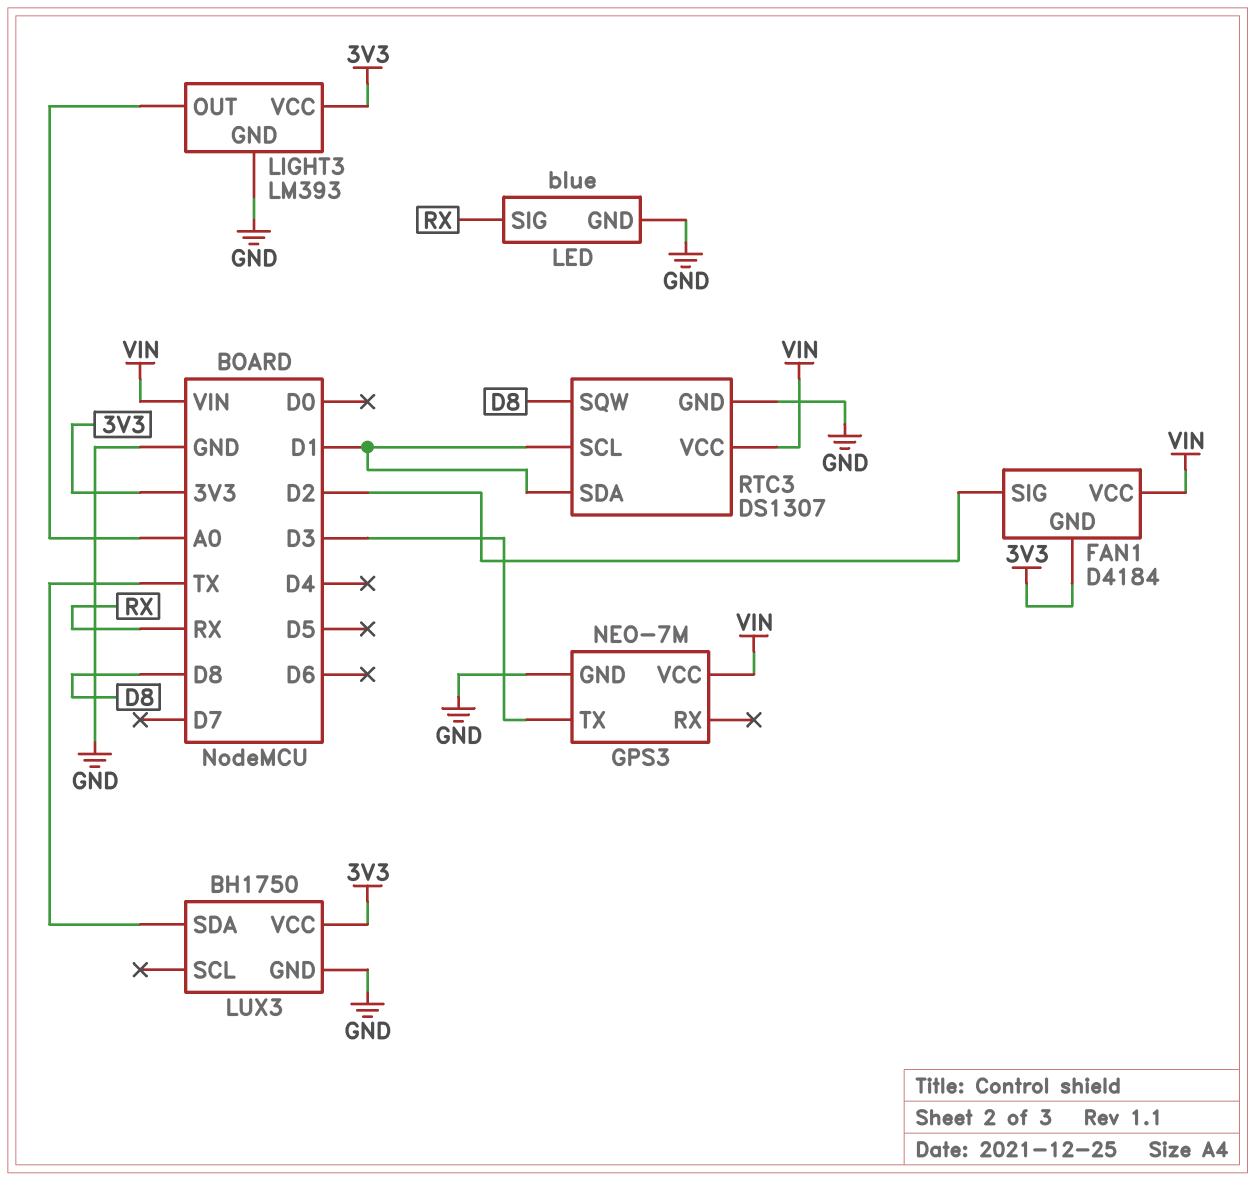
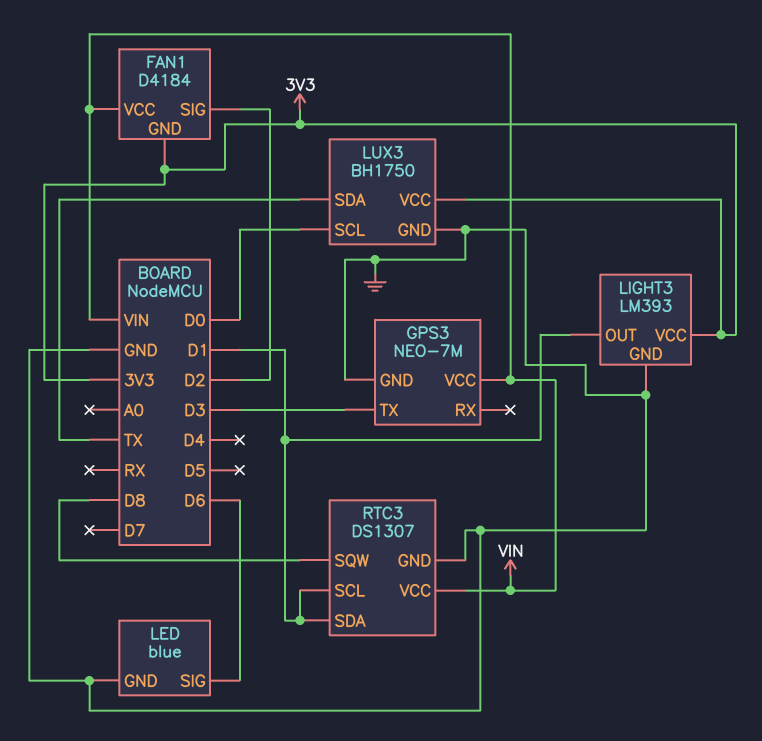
LED pin SIG: RX -> D6
LIGHT3 pin OUT: A0 -> D1
LUX3 pin SCL: none -> D0

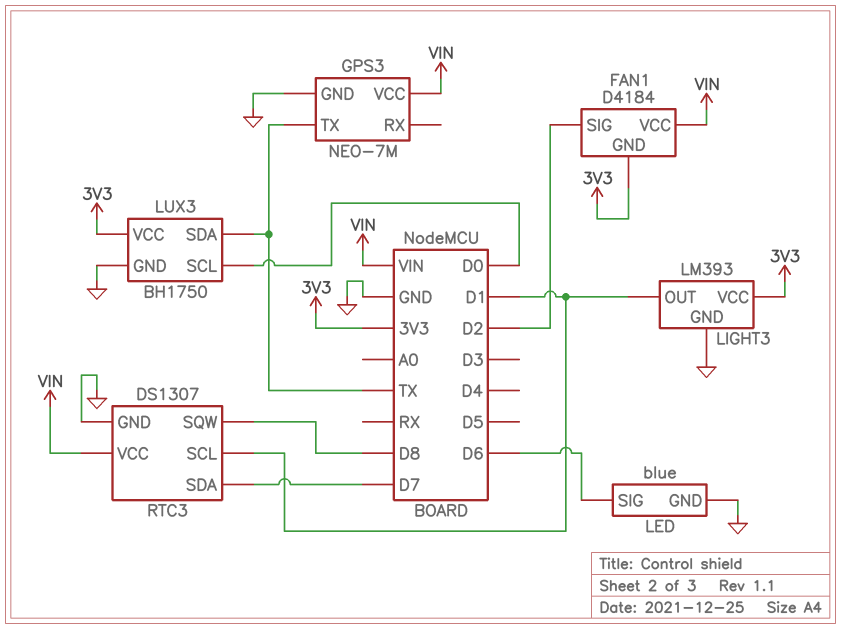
GPS3 pin TX: D3 -> TX
RTC3 pin SDA: D1 -> D7

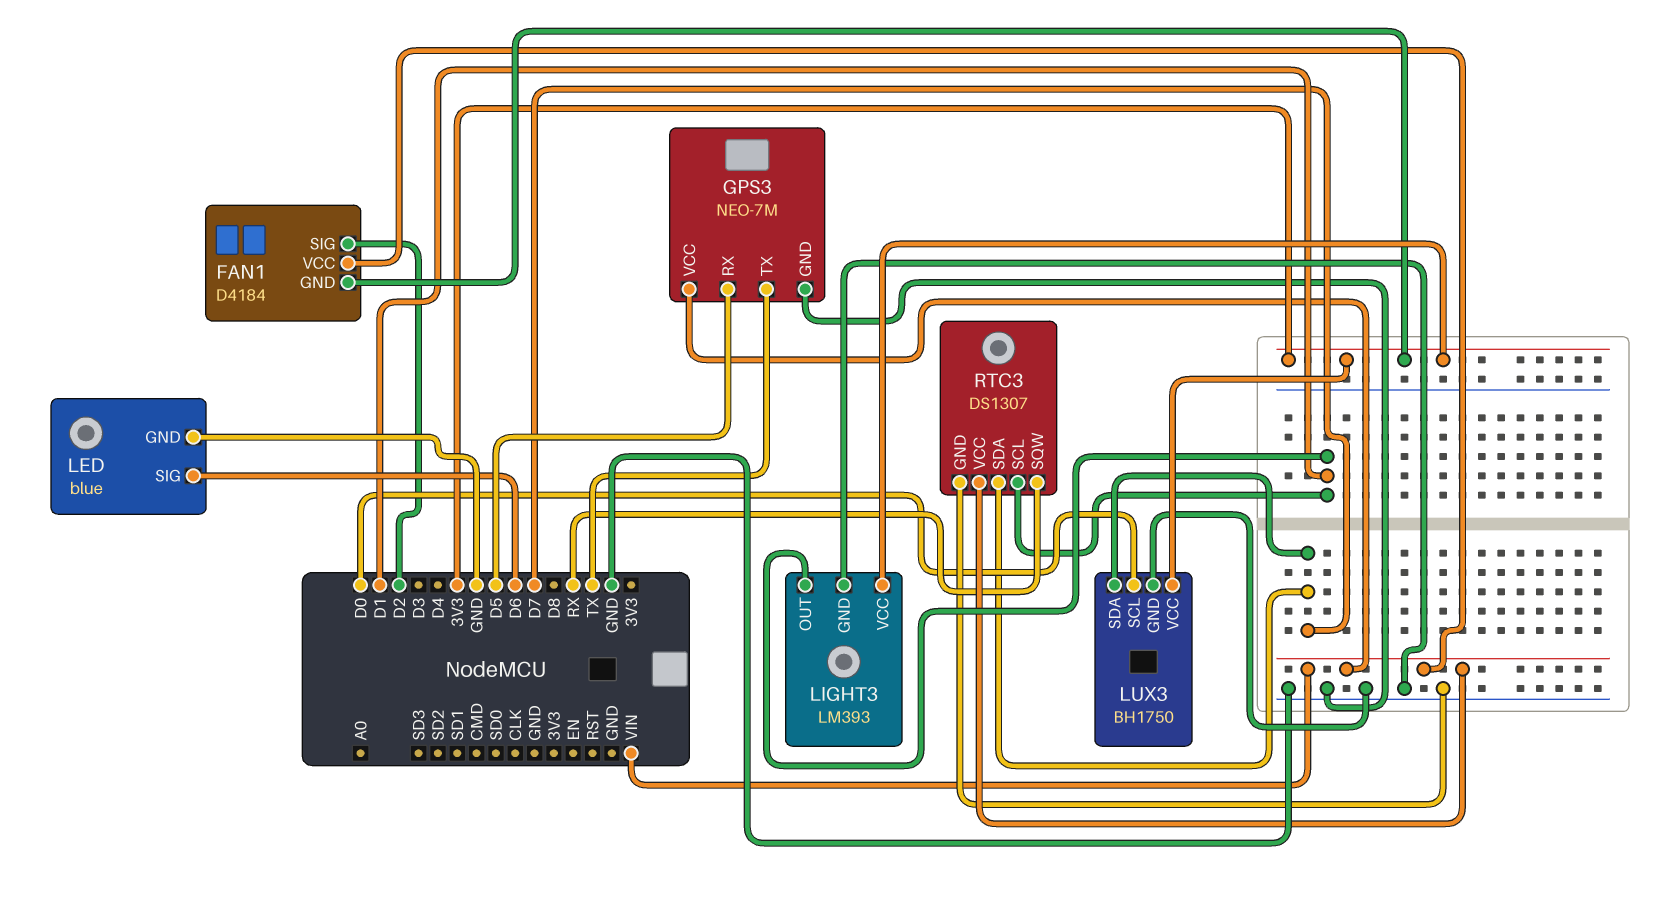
GPS3 pin RX: none -> D5
LUX3 pin SDA: TX -> D7
RTC3 pin SQW: D8 -> RX

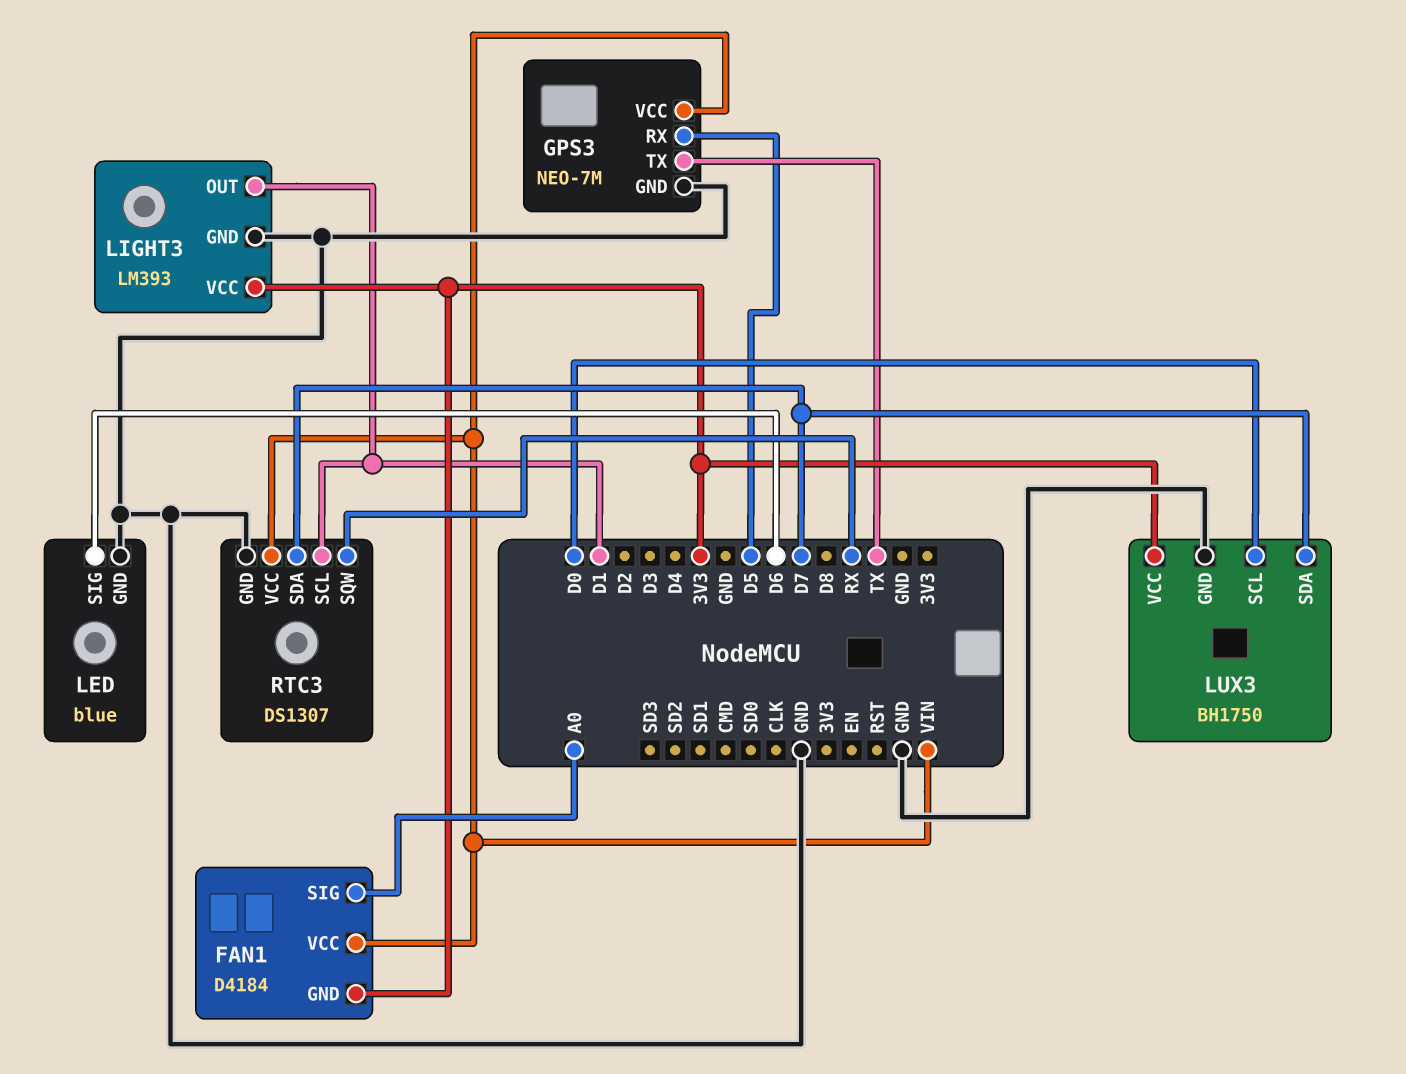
FAN1 pin SIG: D2 -> A0

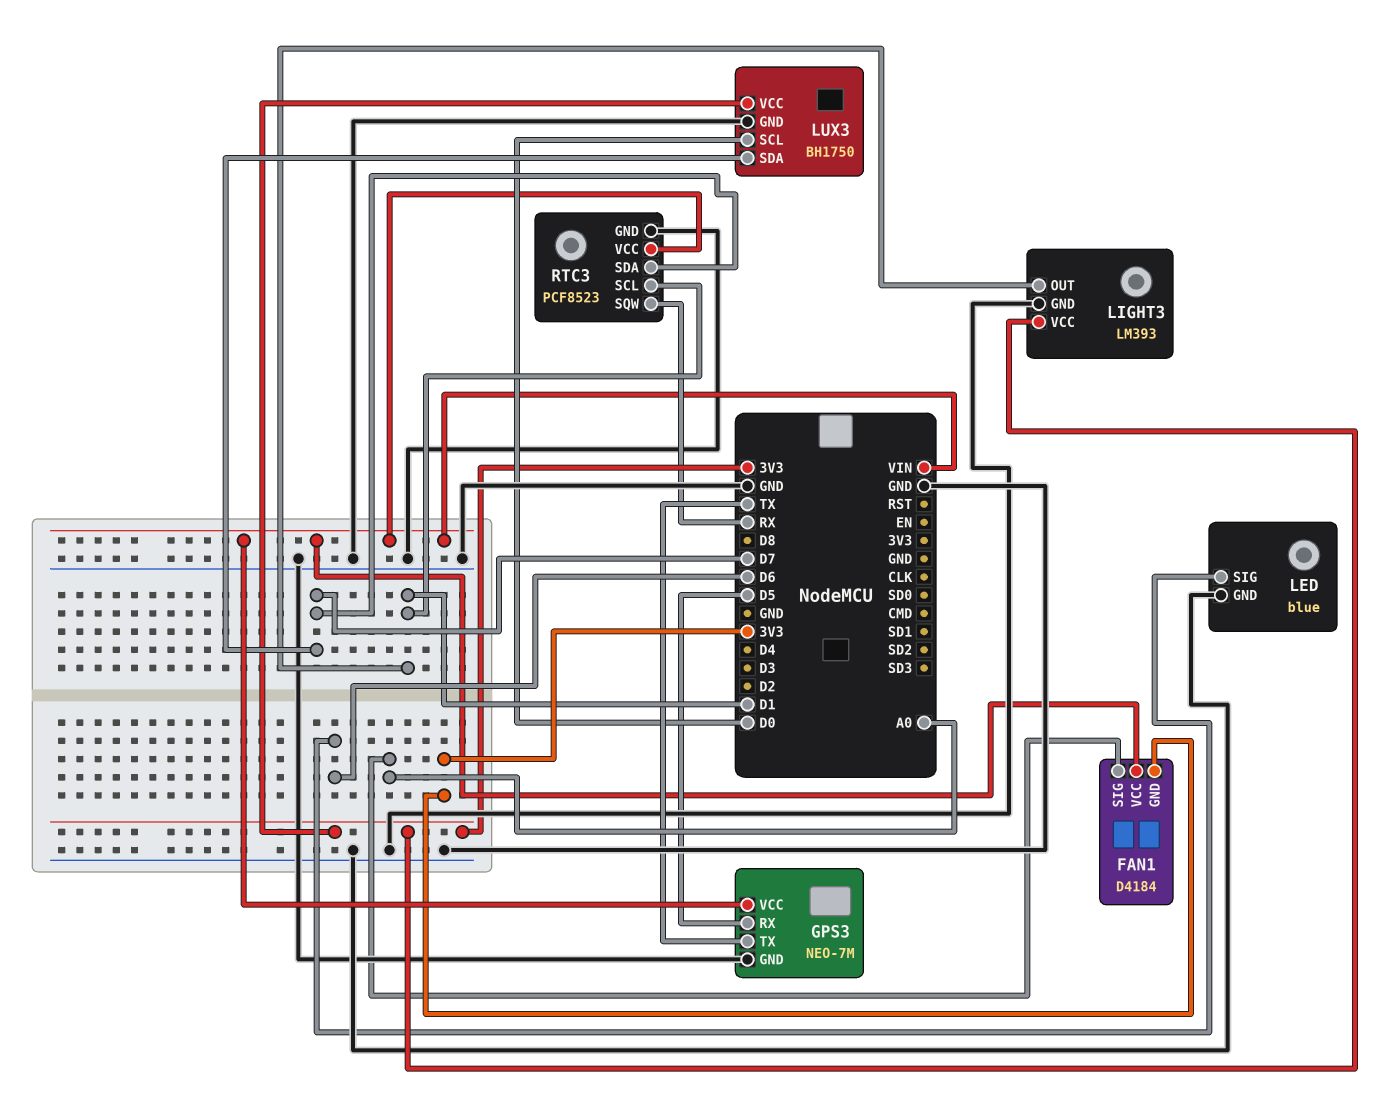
RTC3: DS1307 -> PCF8523

